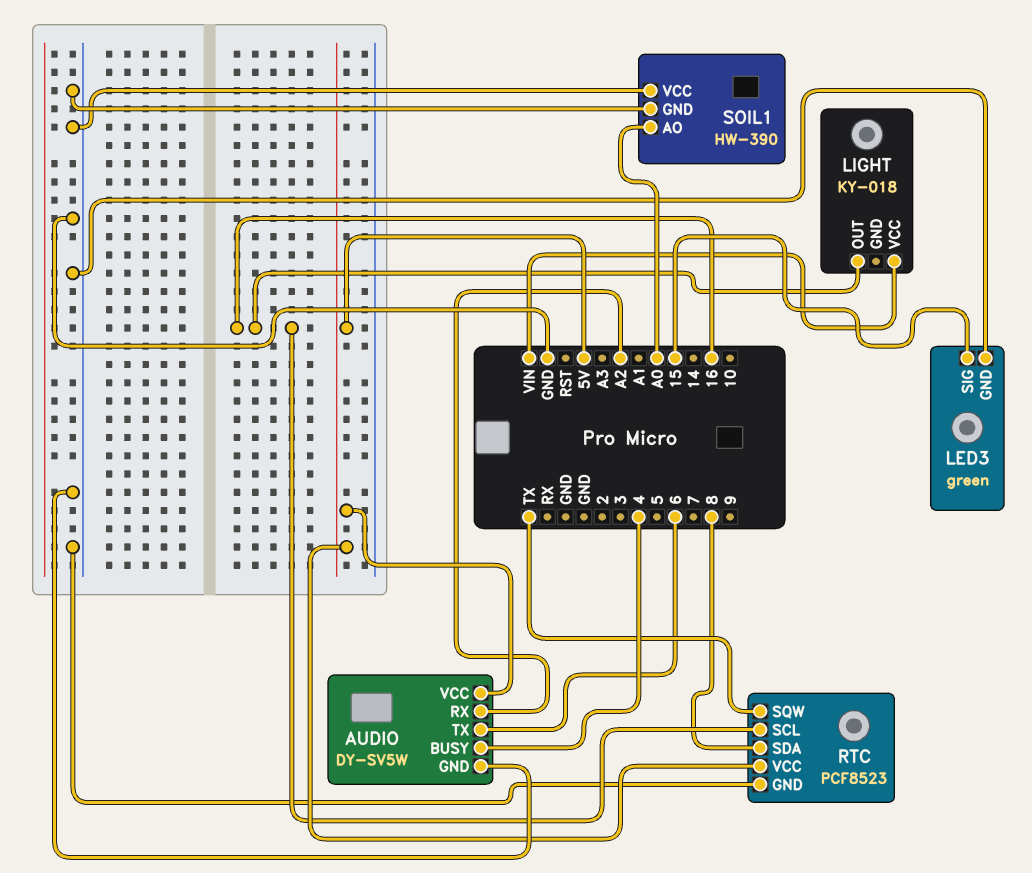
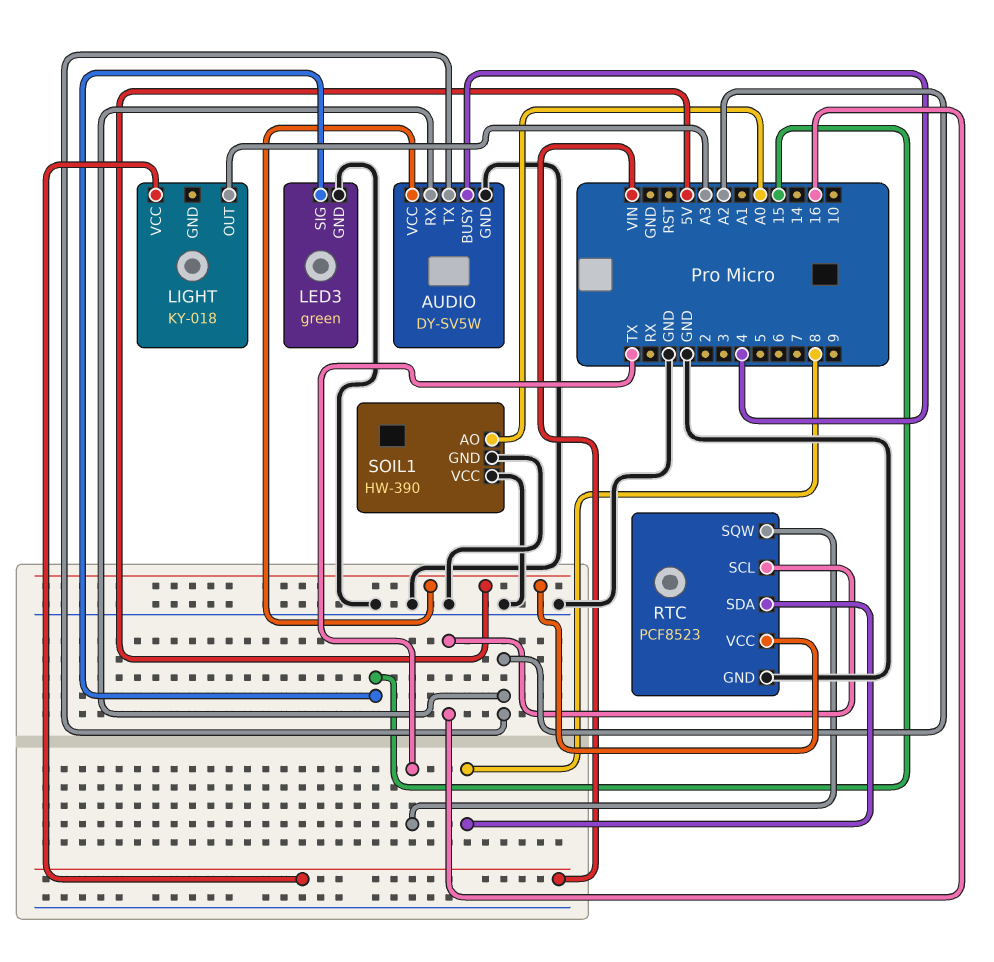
AUDIO pin TX: 6 -> A2
LIGHT pin OUT: 16 -> A3

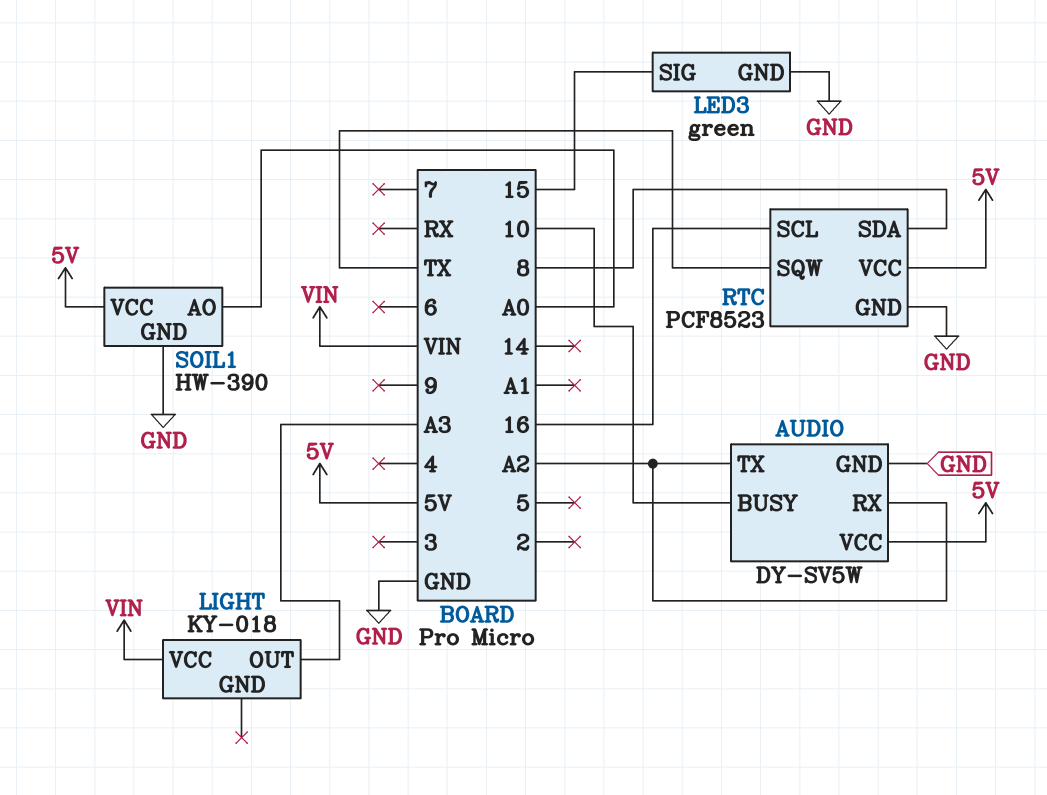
AUDIO pin BUSY: 4 -> 10
SOIL1 pin VCC: GND -> 5V

